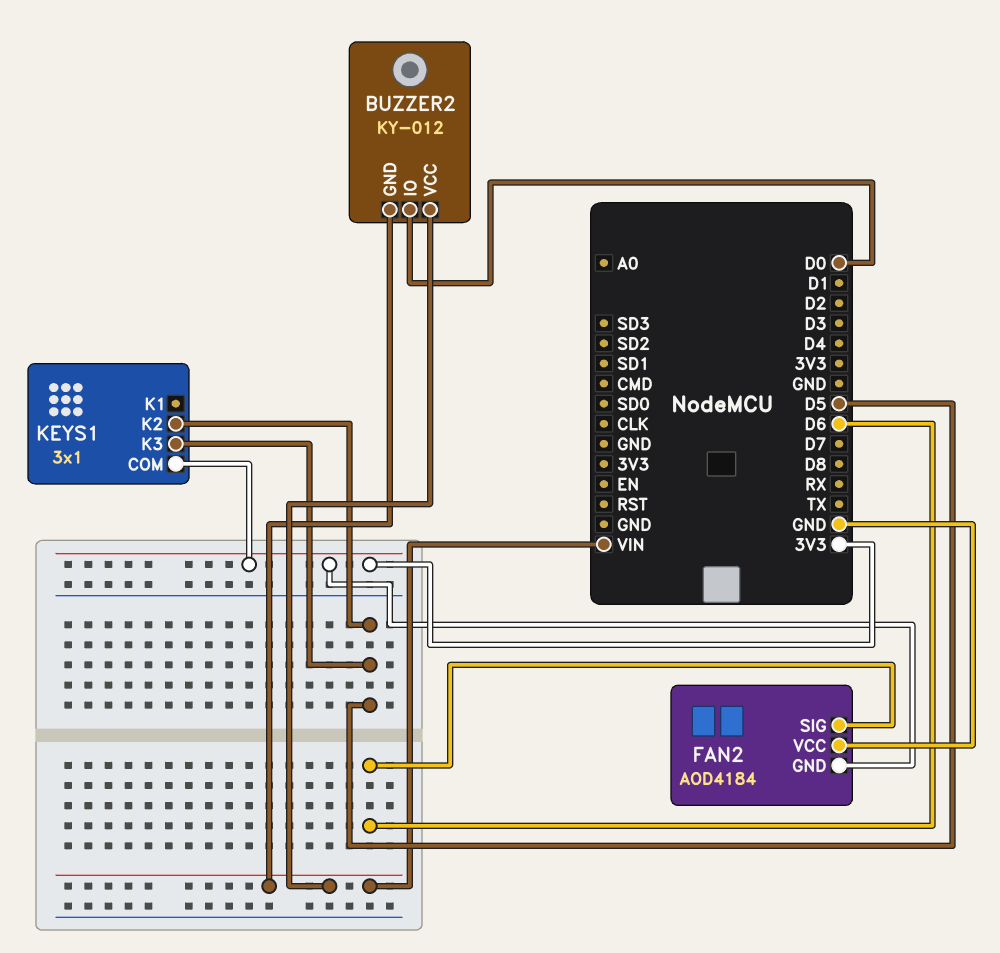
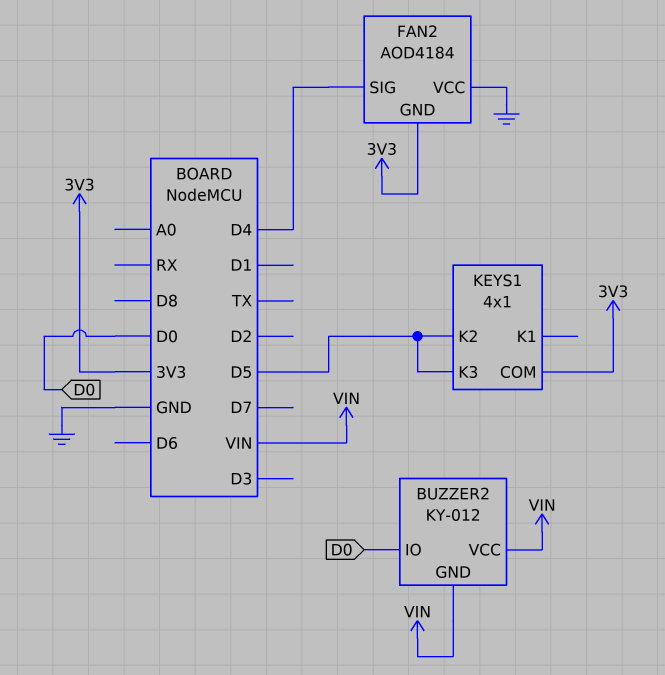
FAN2 pin SIG: D6 -> D4
KEYS1: 3x1 -> 4x1

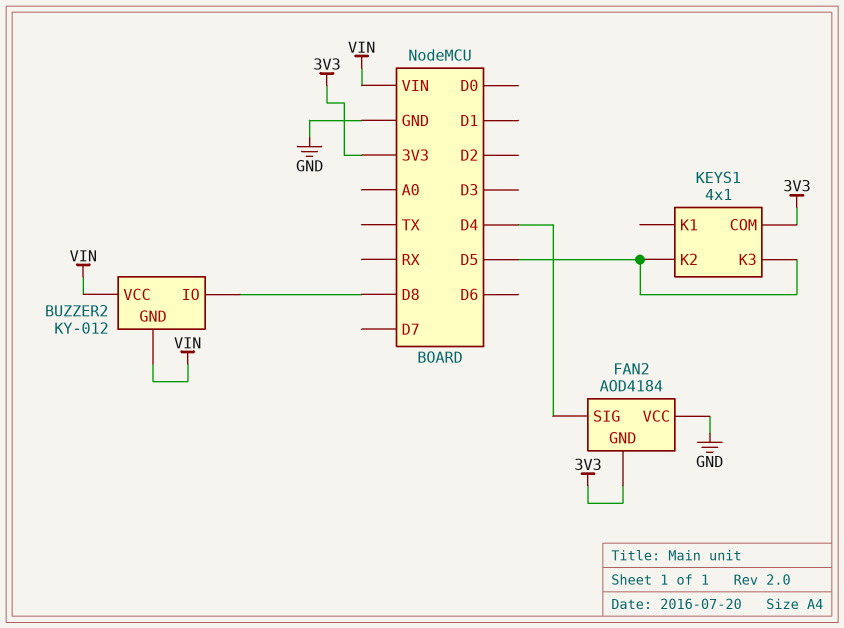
BUZZER2 pin IO: D0 -> D8

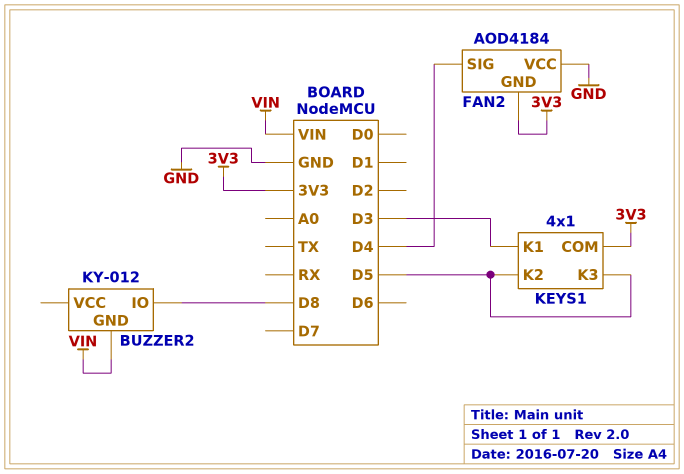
BUZZER2 pin VCC: VIN -> none
KEYS1 pin K1: none -> D3

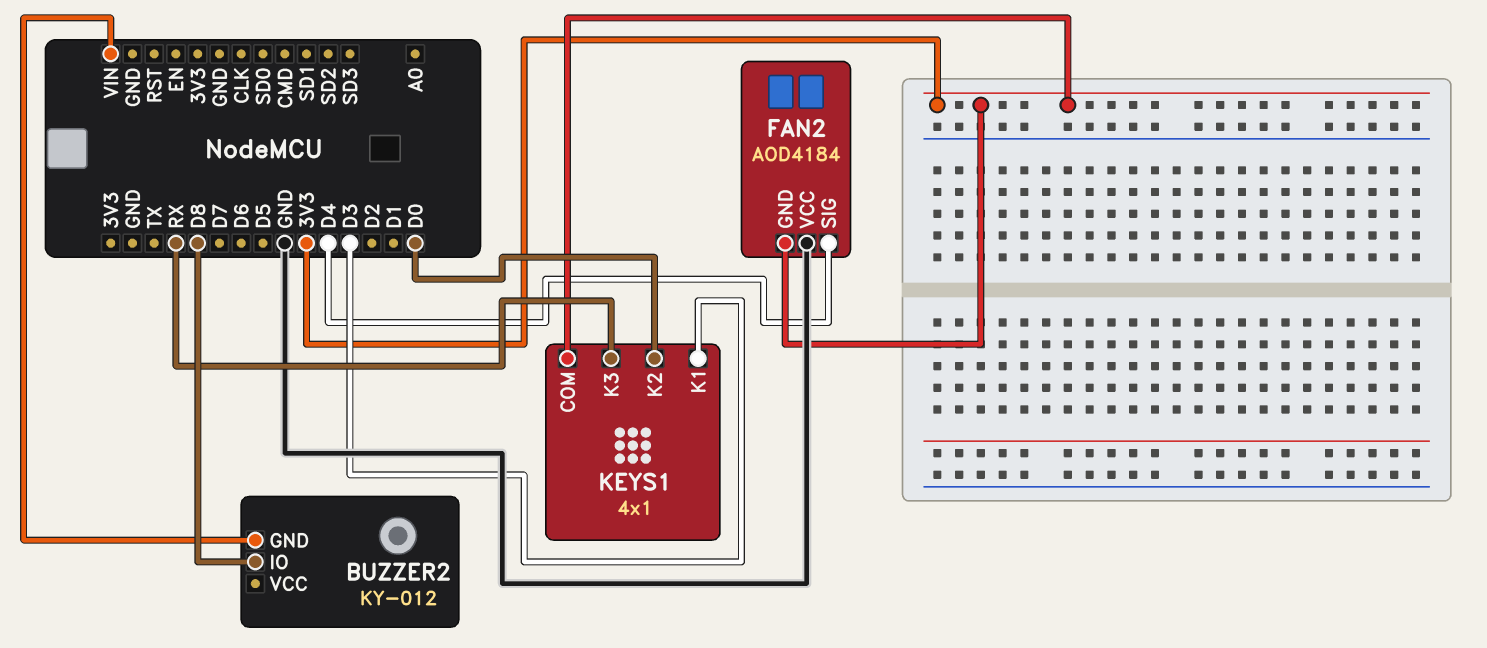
KEYS1 pin K2: D5 -> D0
KEYS1 pin K3: D5 -> RX

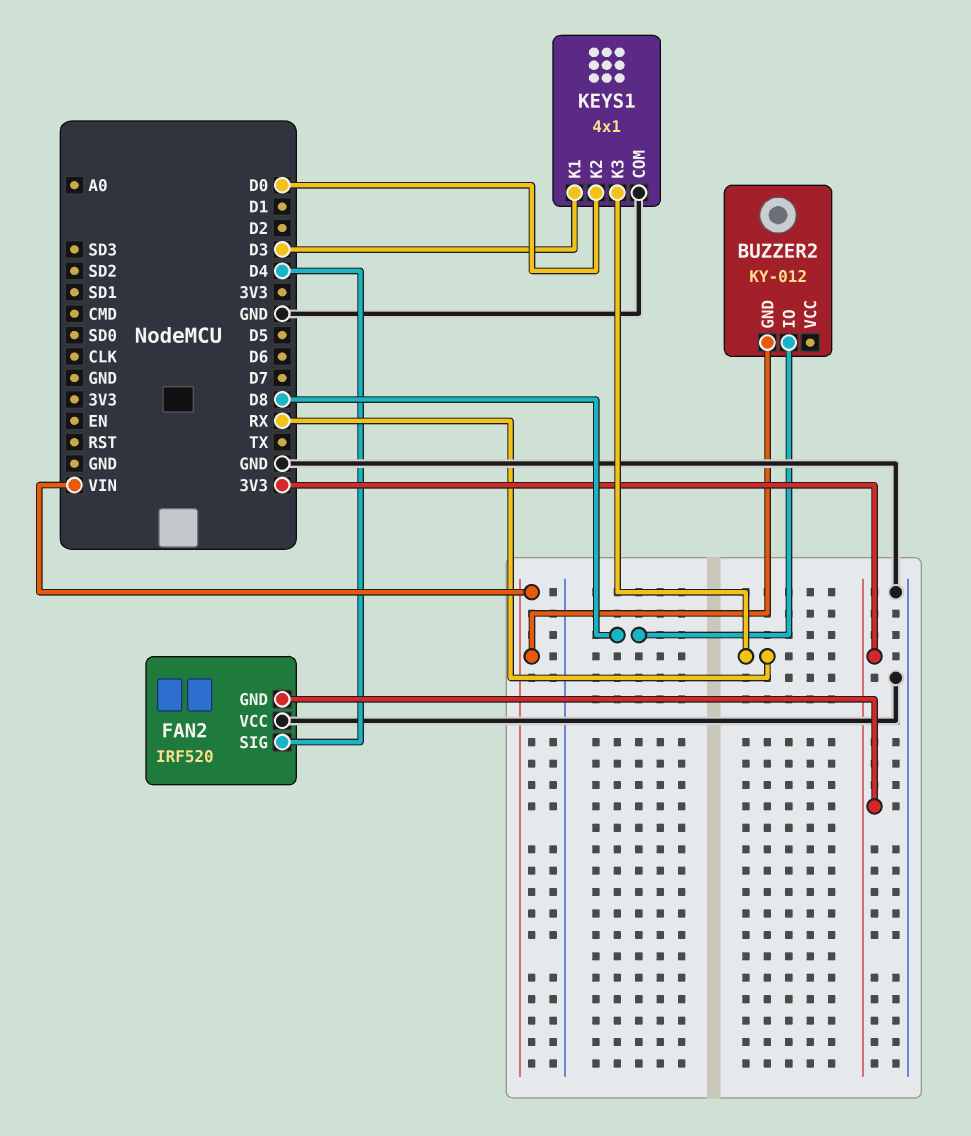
FAN2: AOD4184 -> IRF520
KEYS1 pin COM: 3V3 -> GND

